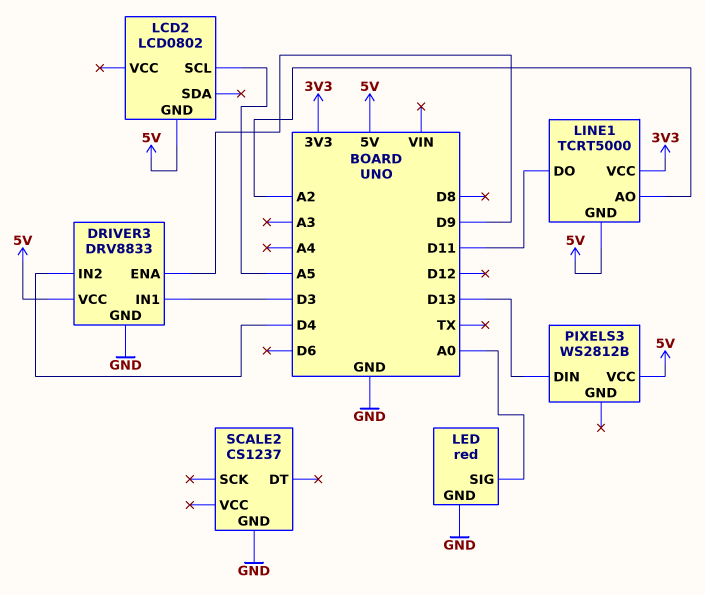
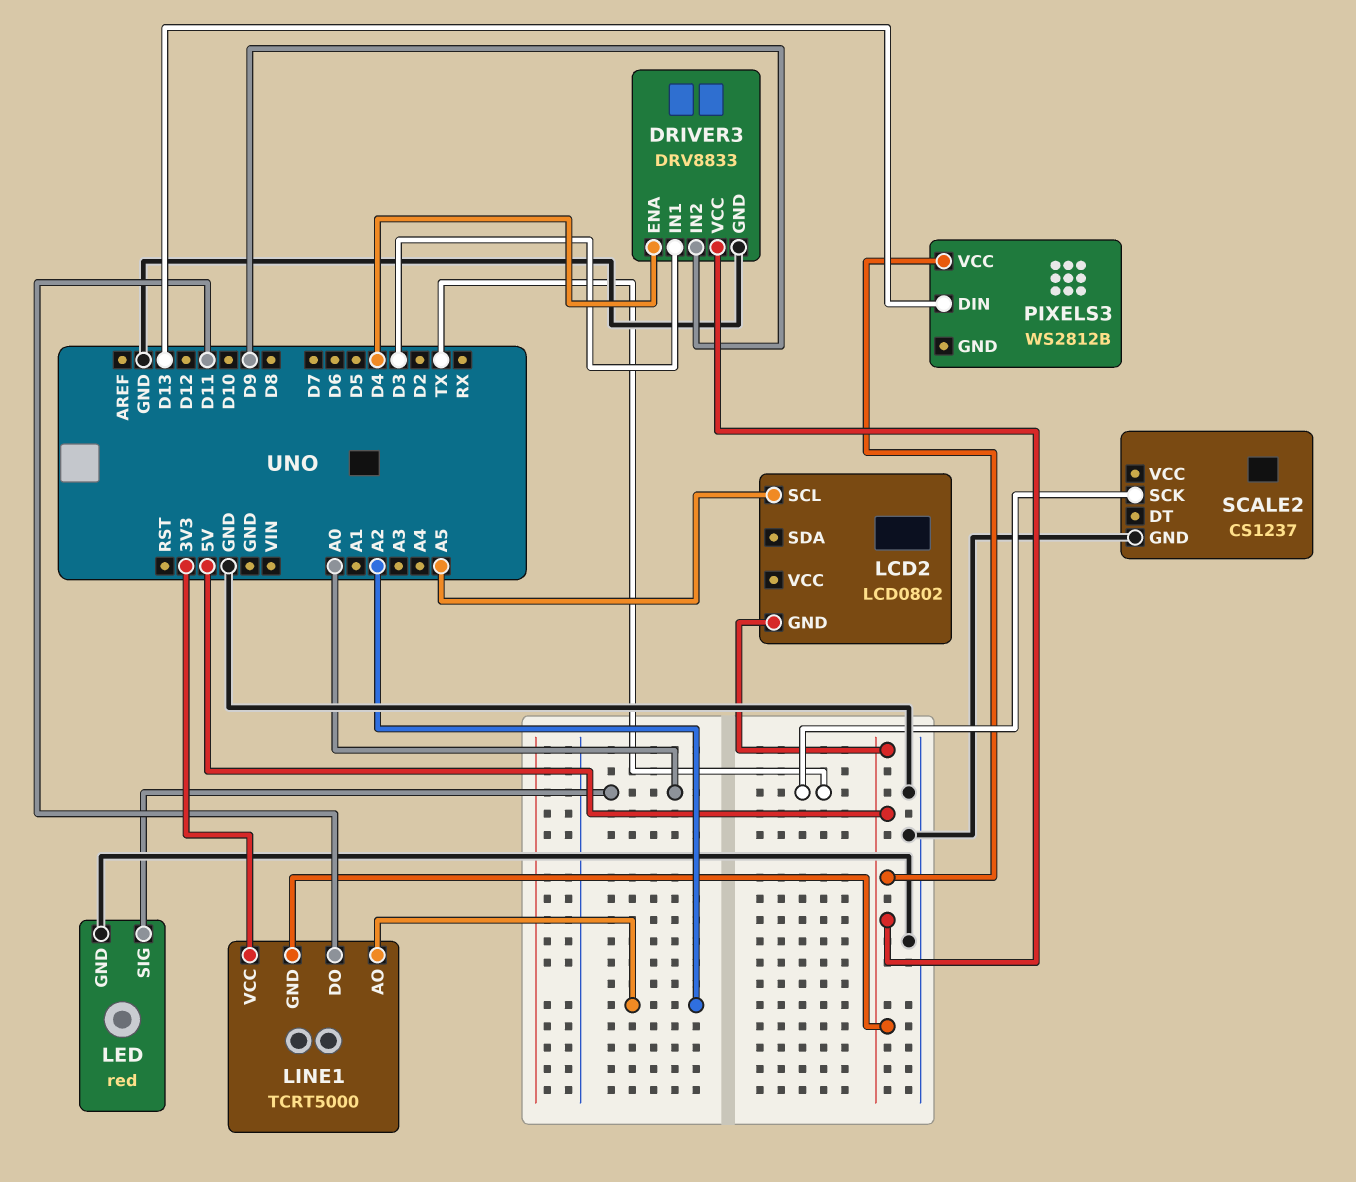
DRIVER3 pin ENA: D9 -> D4
DRIVER3 pin IN2: D4 -> D9
SCALE2 pin SCK: none -> TX

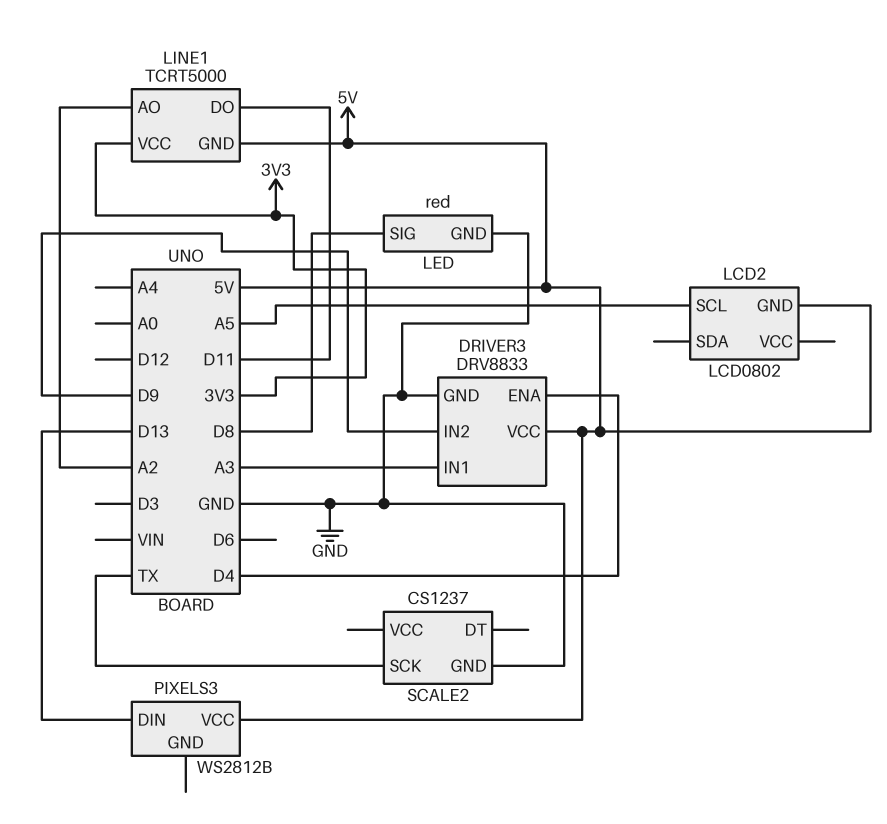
DRIVER3 pin IN1: D3 -> A3
LED pin SIG: A0 -> D8

